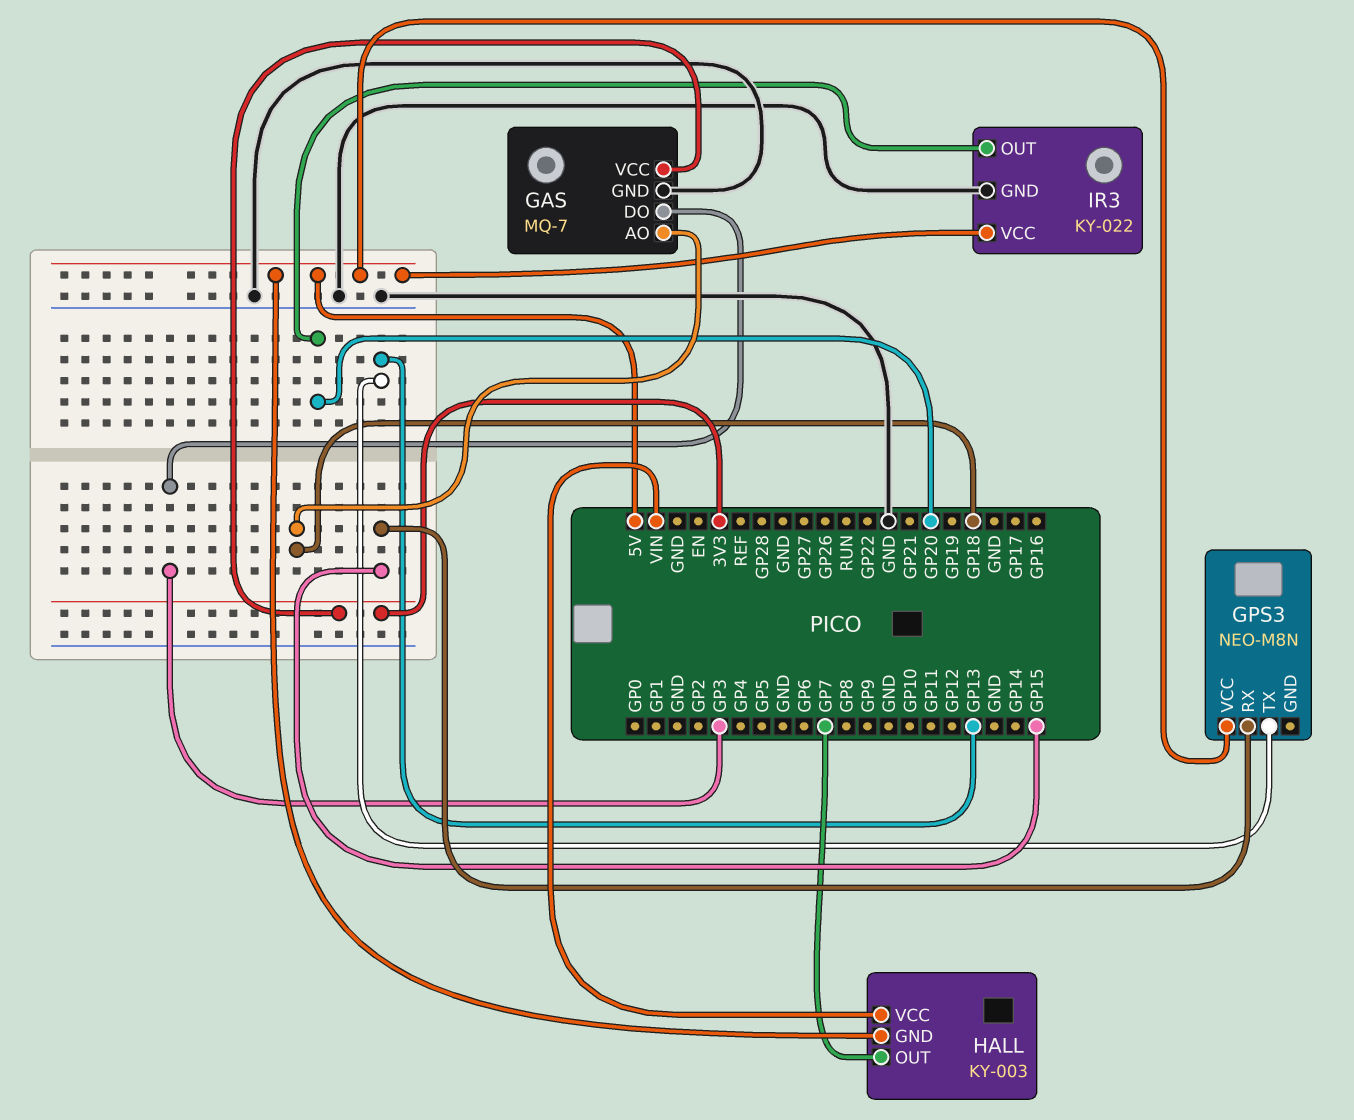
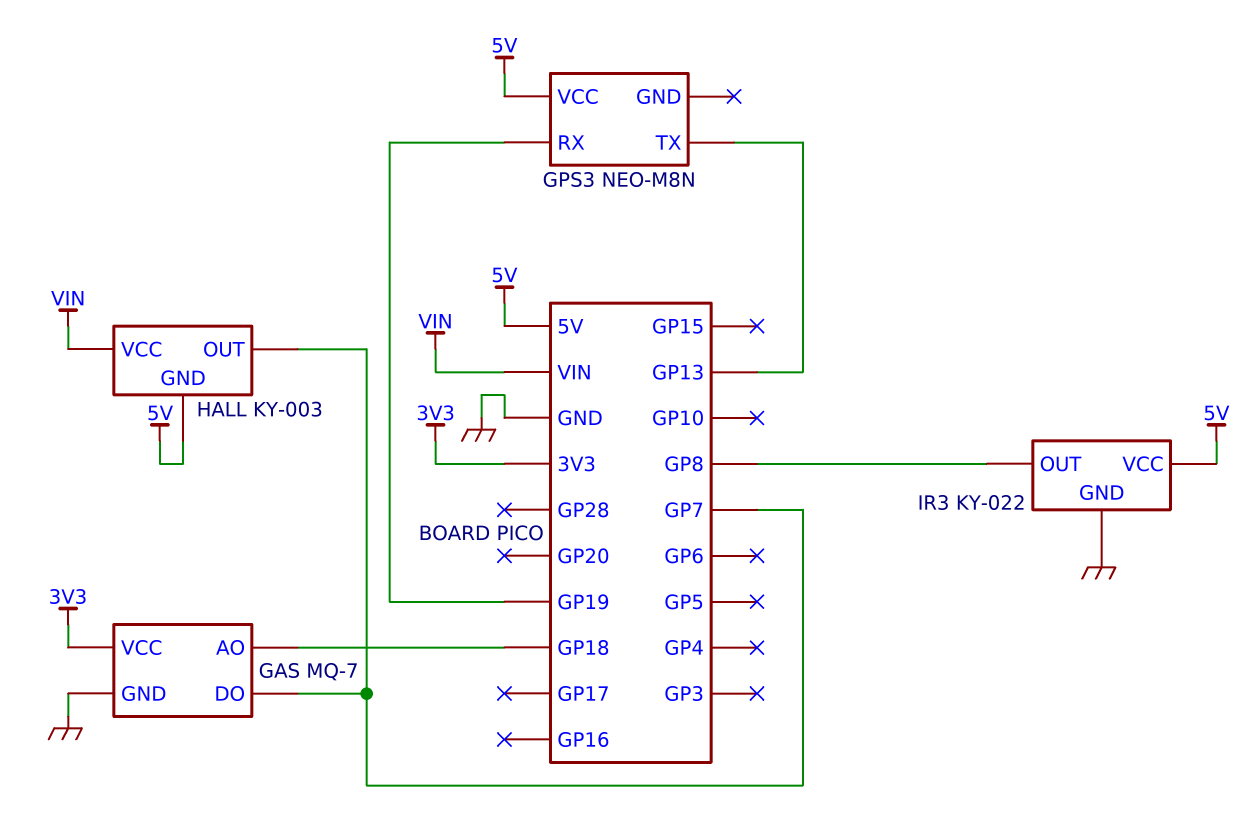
GAS pin DO: GP3 -> GP7
GPS3 pin RX: GP15 -> GP19
IR3 pin OUT: GP20 -> GP8

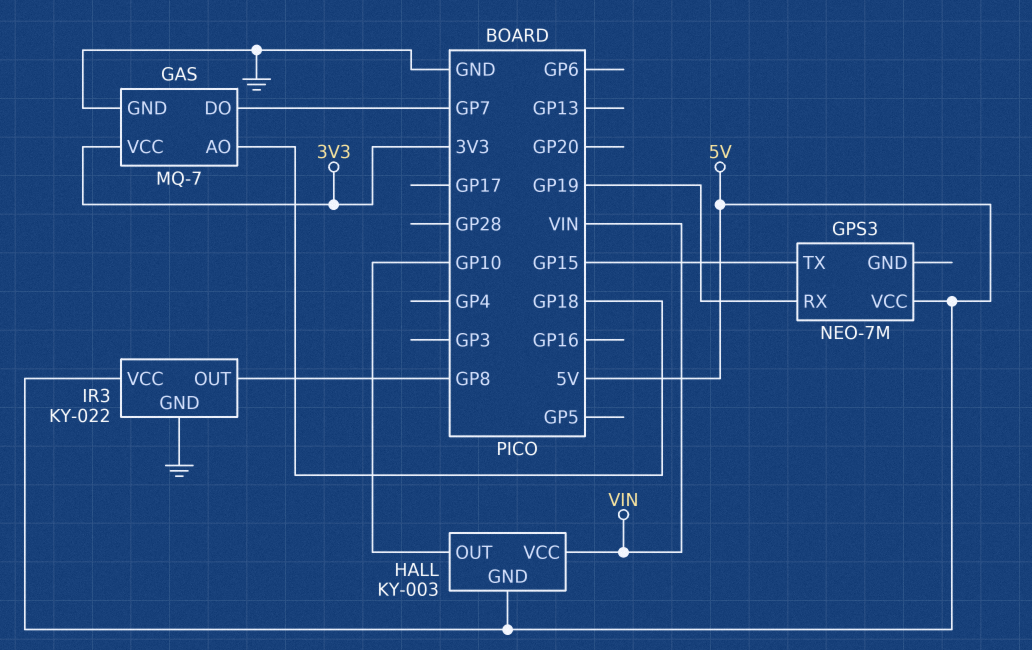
GPS3: NEO-M8N -> NEO-7M
GPS3 pin TX: GP13 -> GP15
HALL pin OUT: GP7 -> GP10

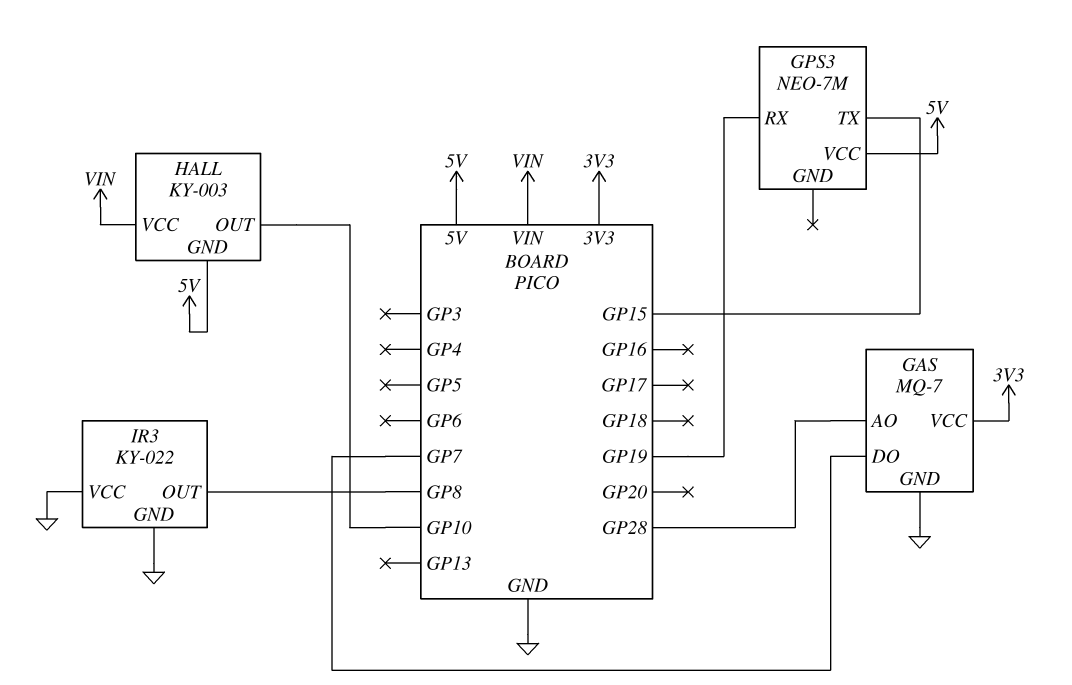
GAS pin AO: GP18 -> GP28
IR3 pin VCC: 5V -> GND

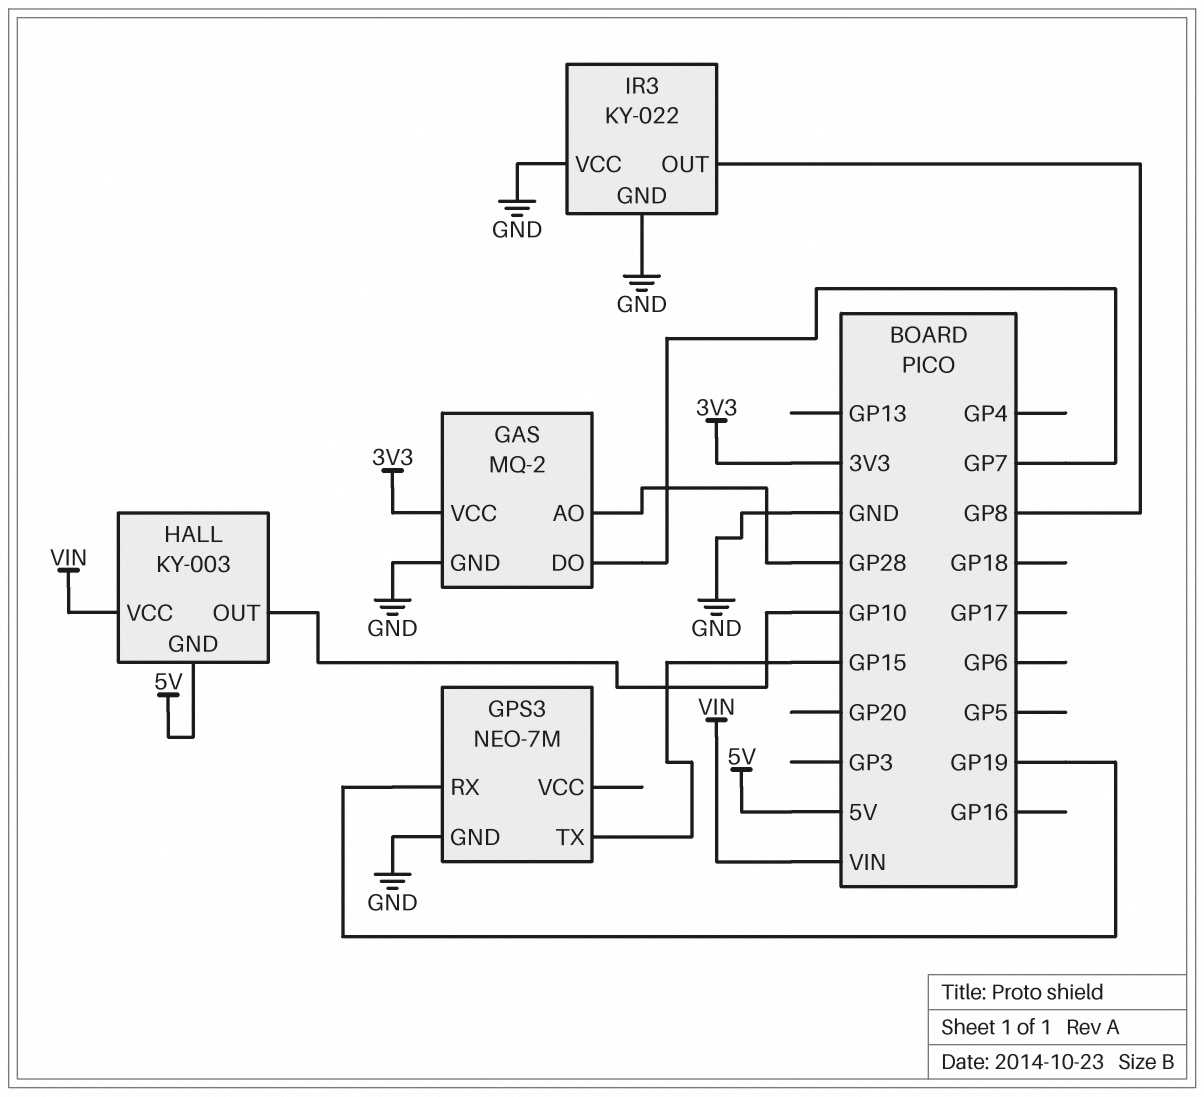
GAS: MQ-7 -> MQ-2
GPS3 pin GND: none -> GND
GPS3 pin VCC: 5V -> none

